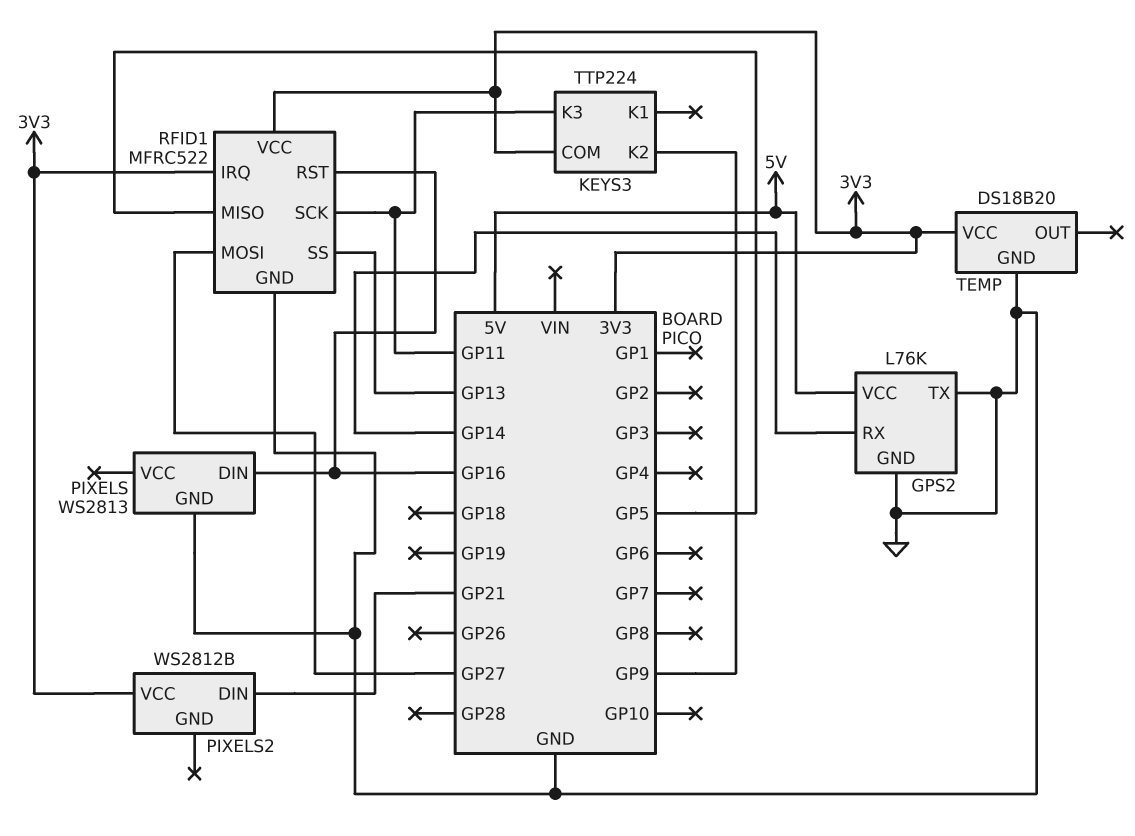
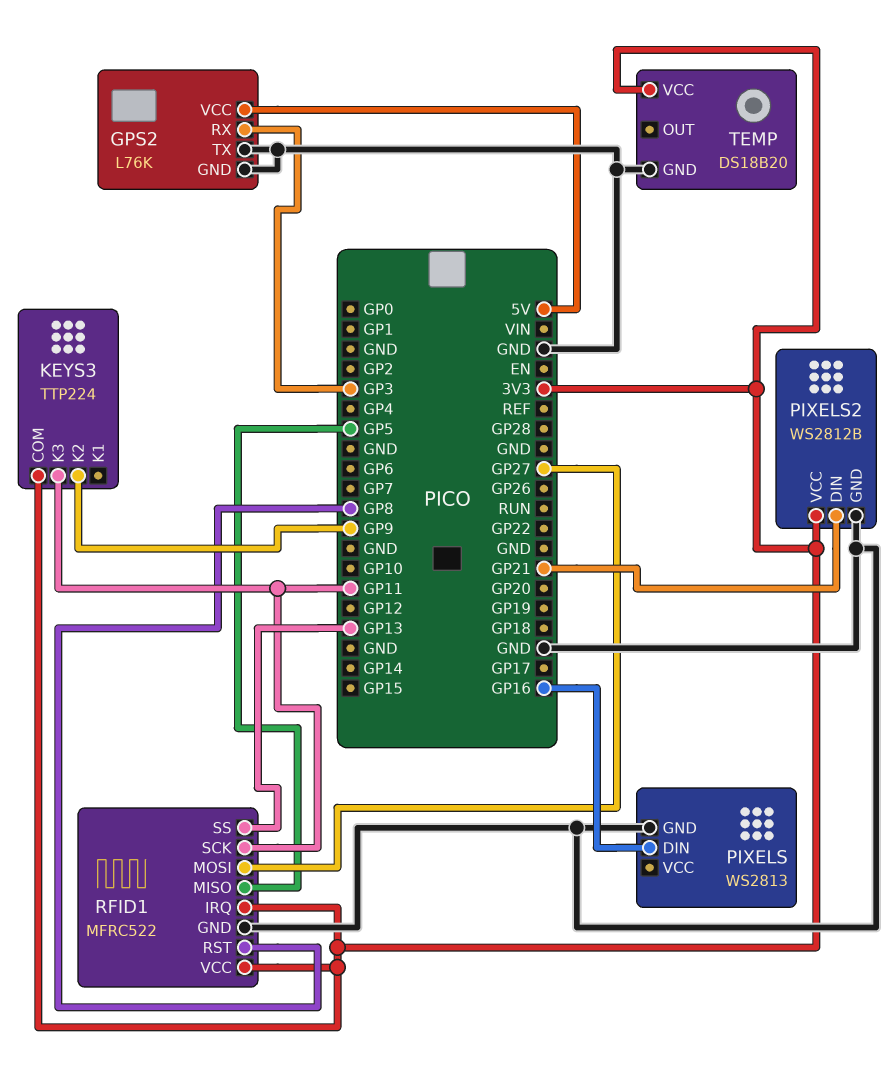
GPS2 pin RX: GP14 -> GP3
PIXELS2 pin GND: none -> GND
RFID1 pin RST: GP16 -> GP8

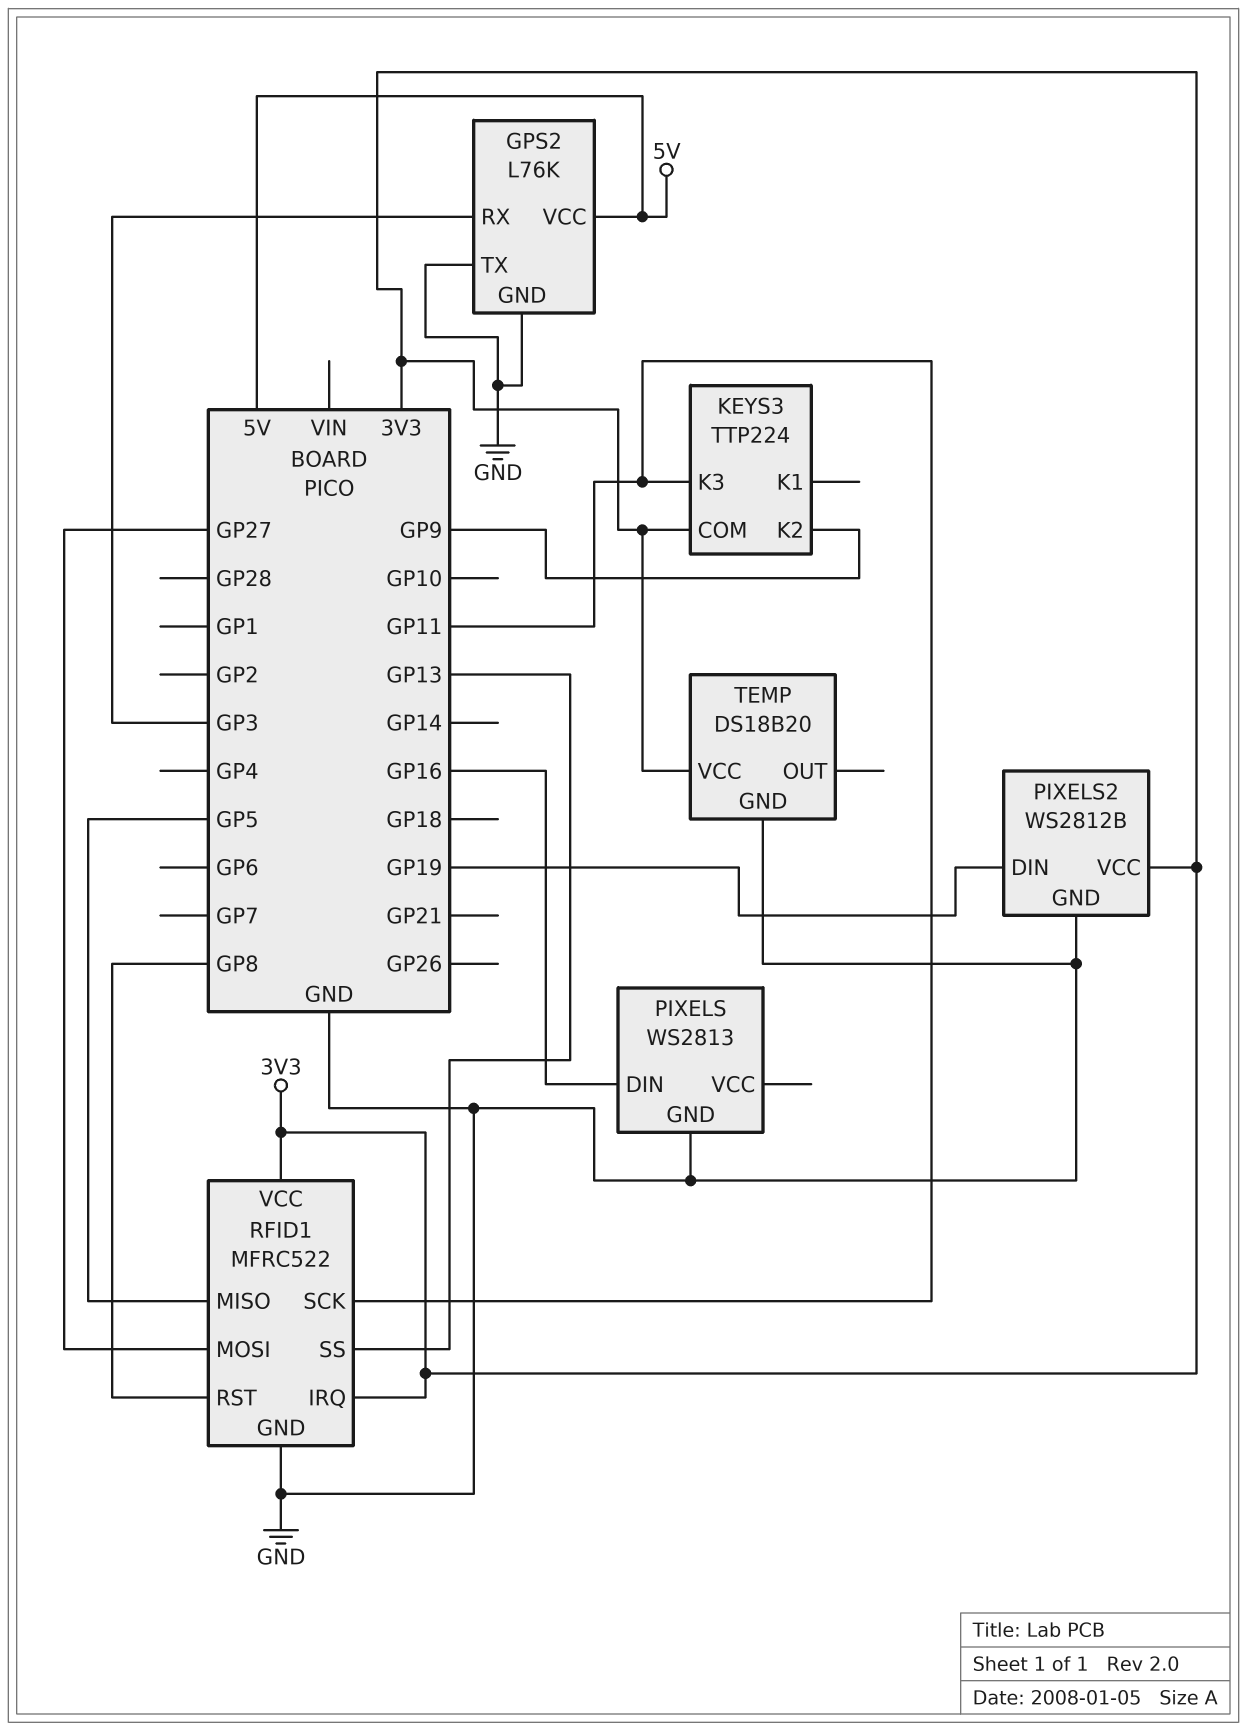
PIXELS2 pin DIN: GP21 -> GP19

